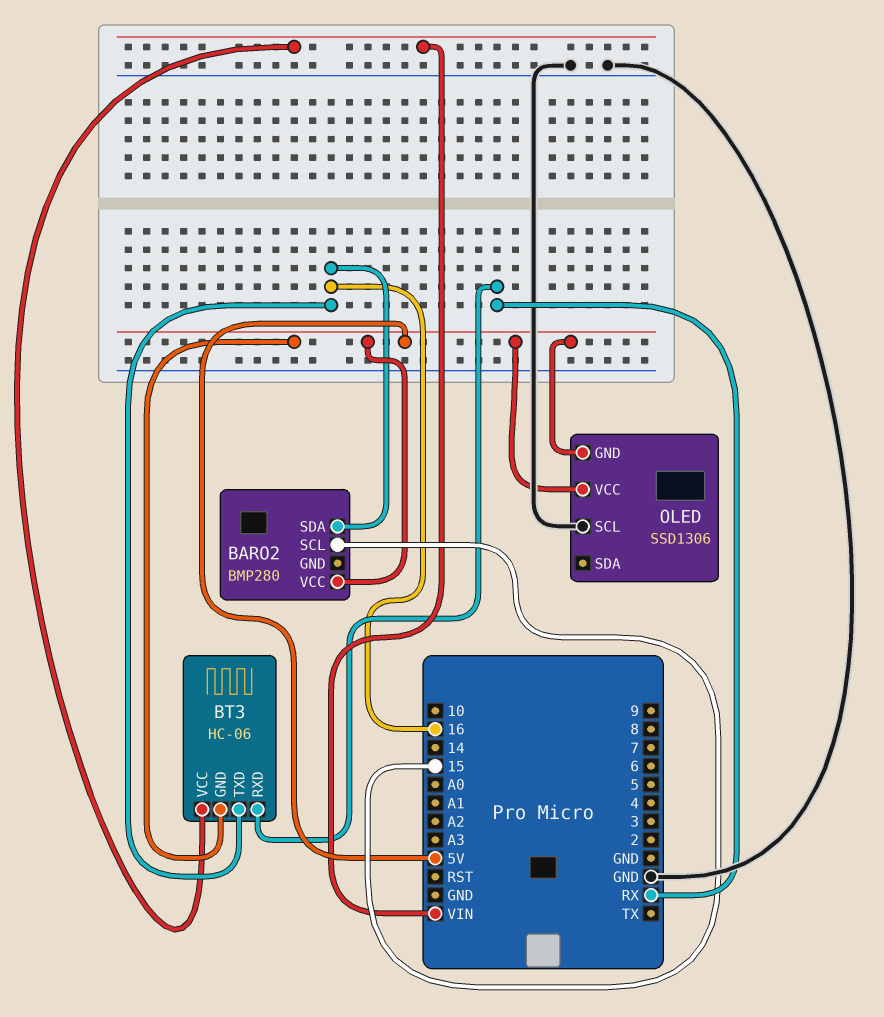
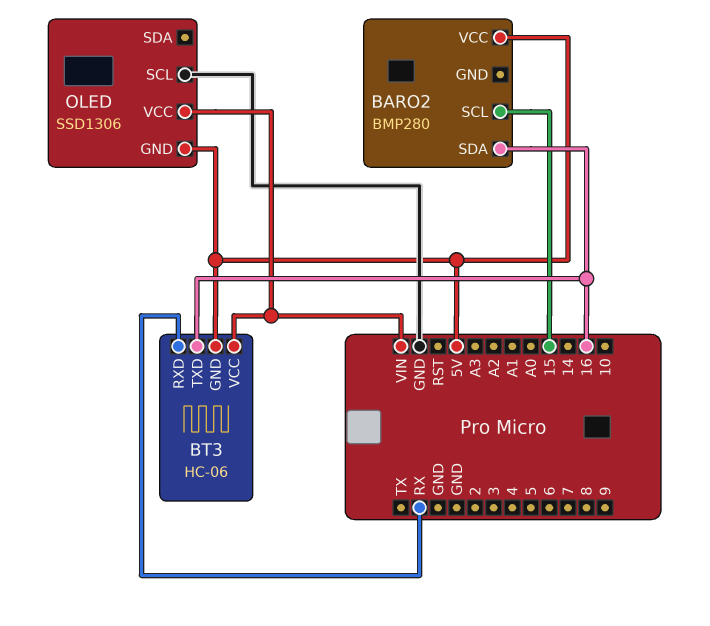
OLED pin VCC: 5V -> VIN

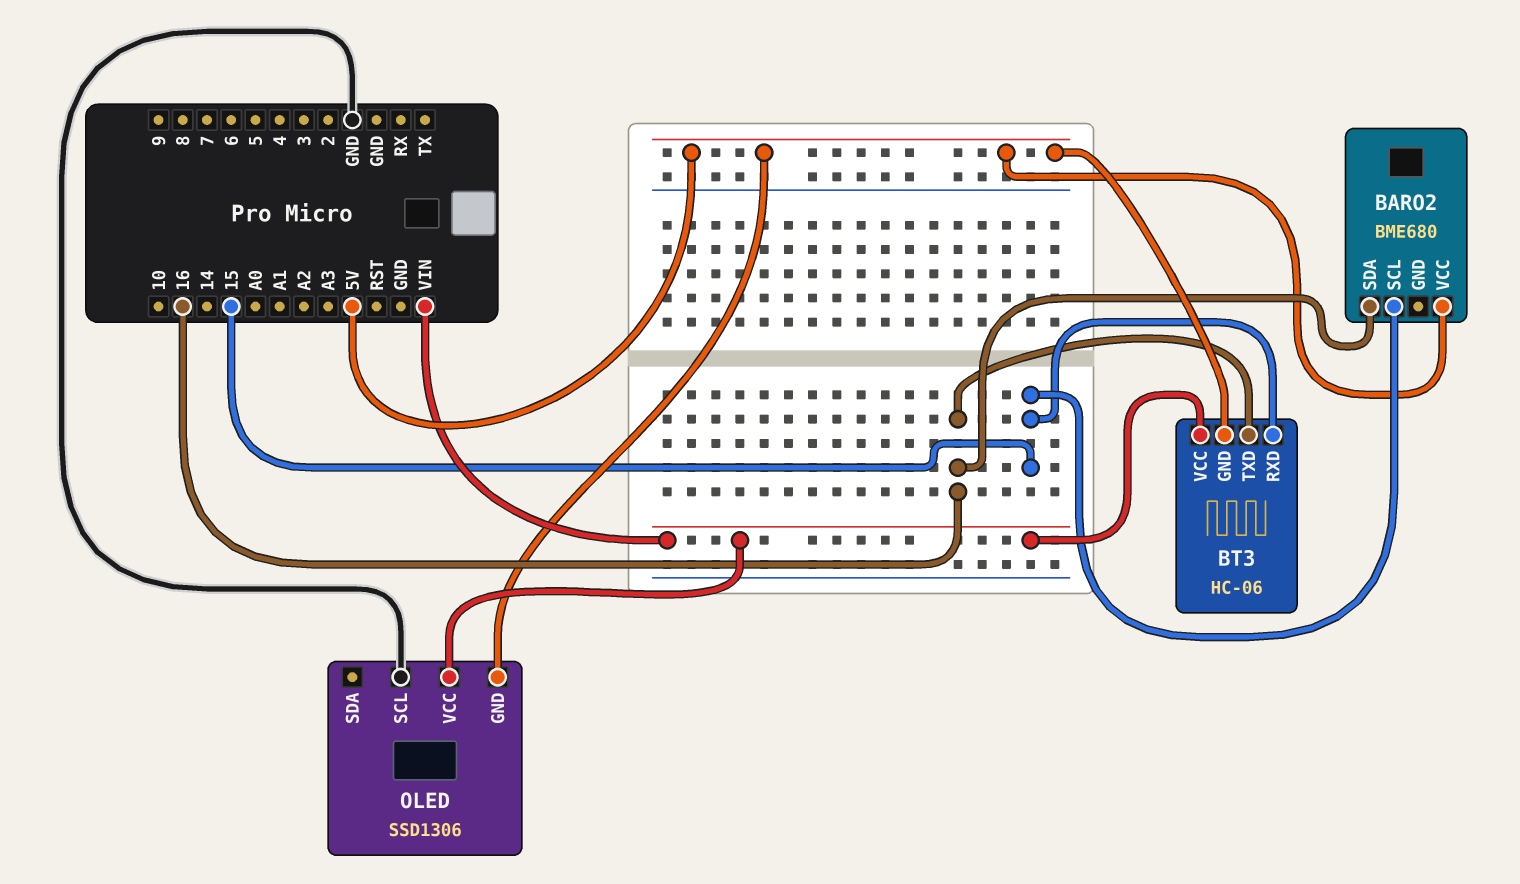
BARO2: BMP280 -> BME680
BT3 pin RXD: RX -> 15

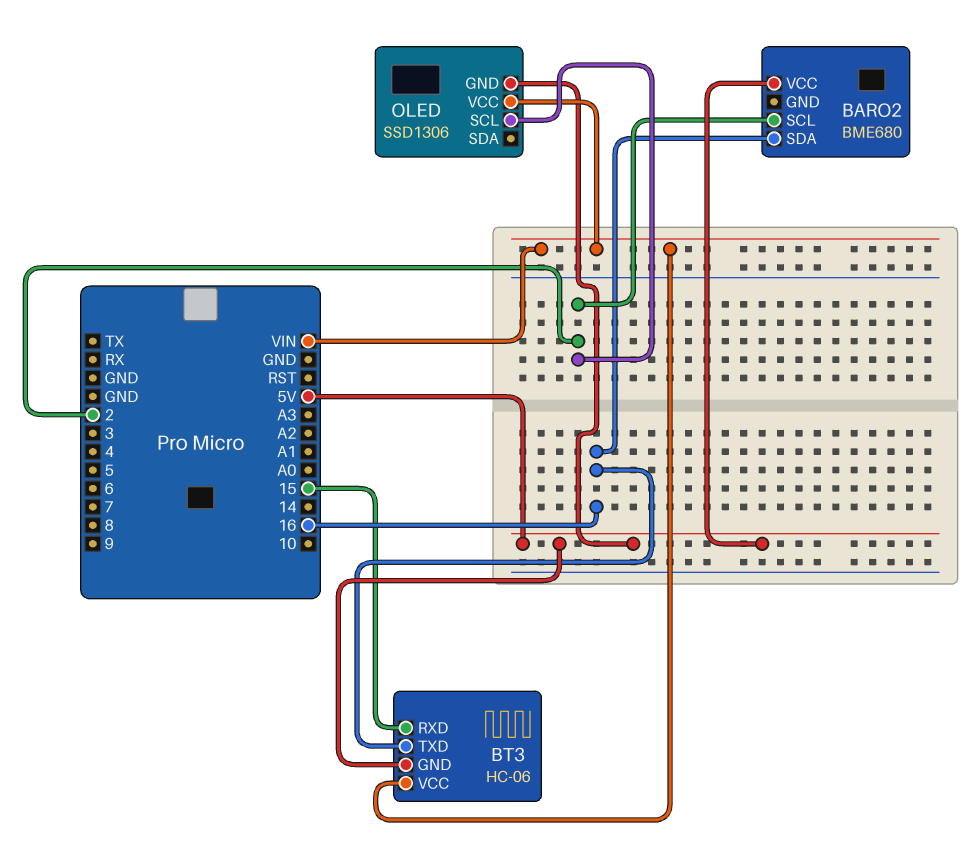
BARO2 pin SCL: 15 -> 2
OLED pin SCL: GND -> 2

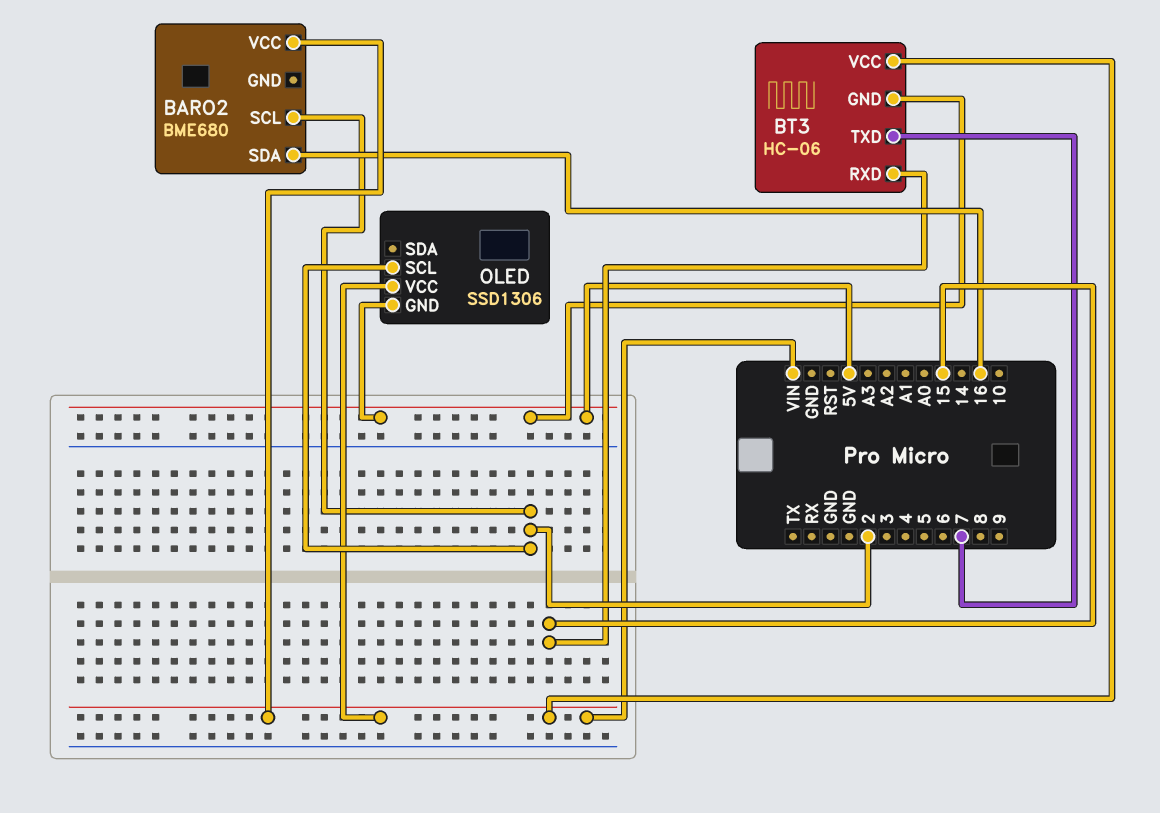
BARO2 pin VCC: 5V -> VIN
BT3 pin TXD: 16 -> 7

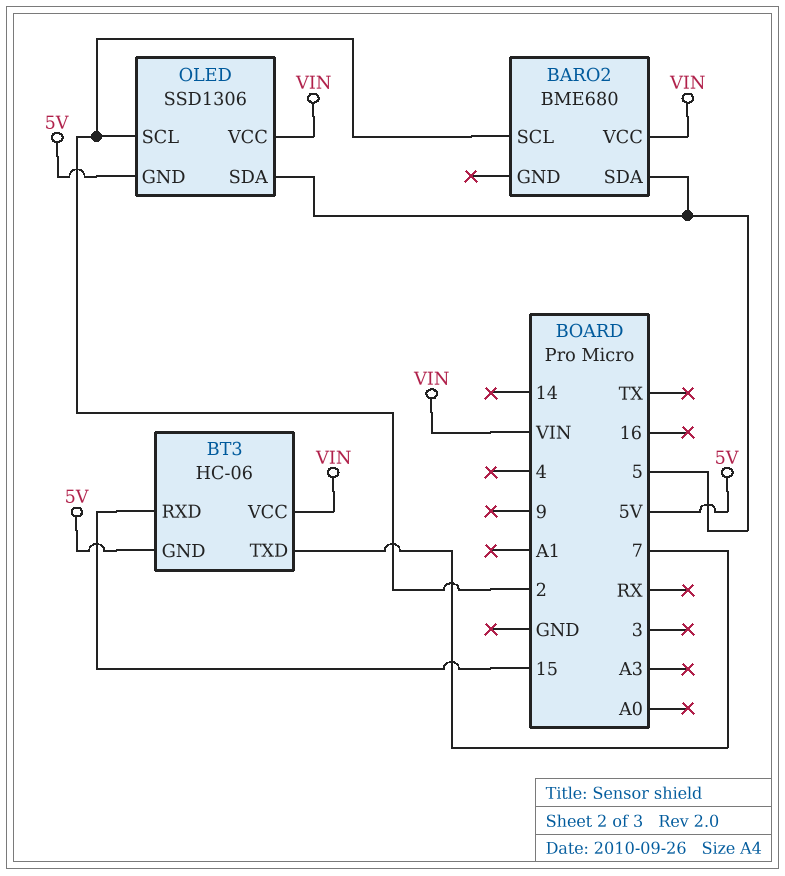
BARO2 pin SDA: 16 -> 5
OLED pin SDA: none -> 5

